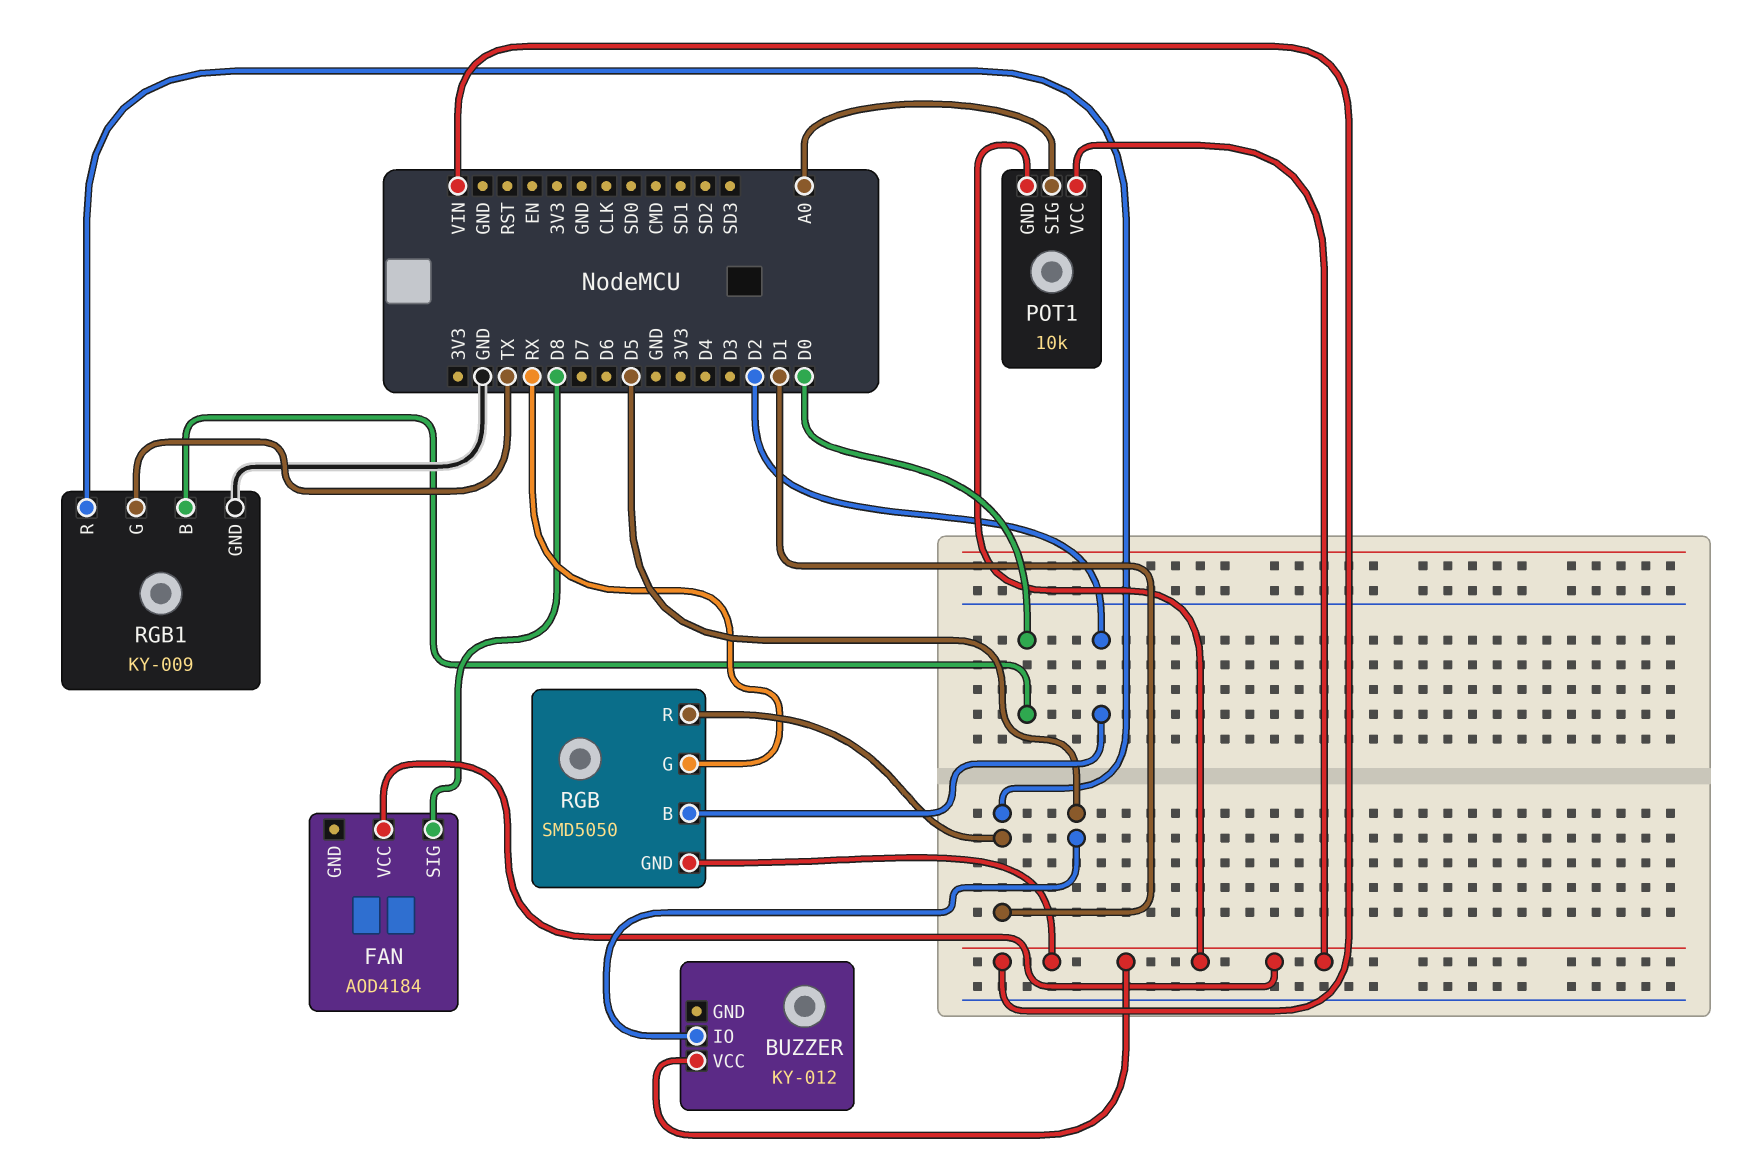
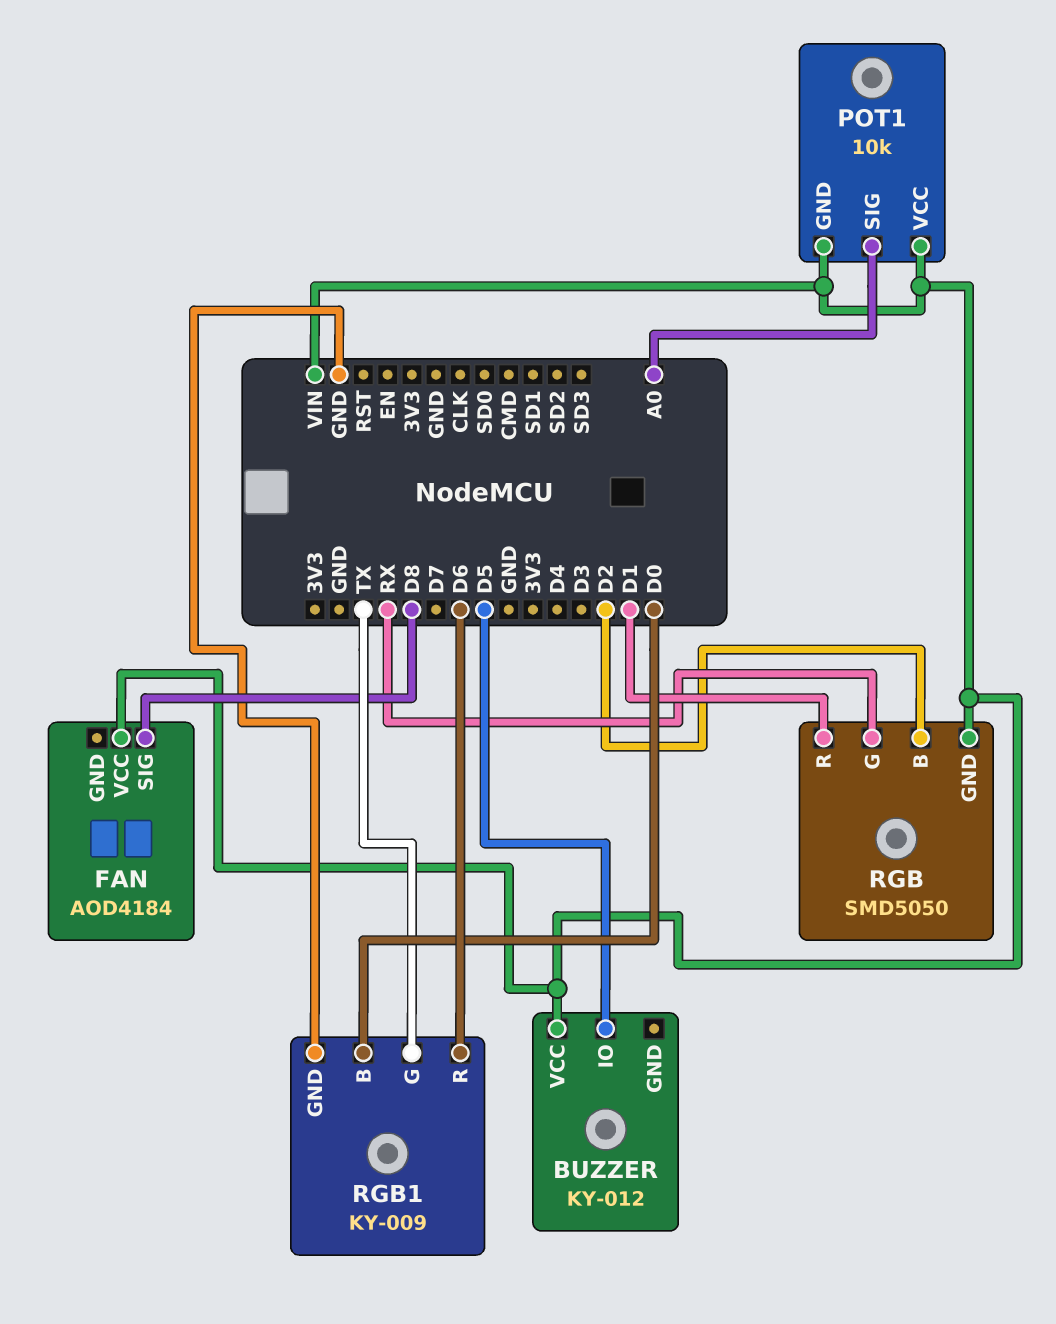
RGB1 pin R: D1 -> D6

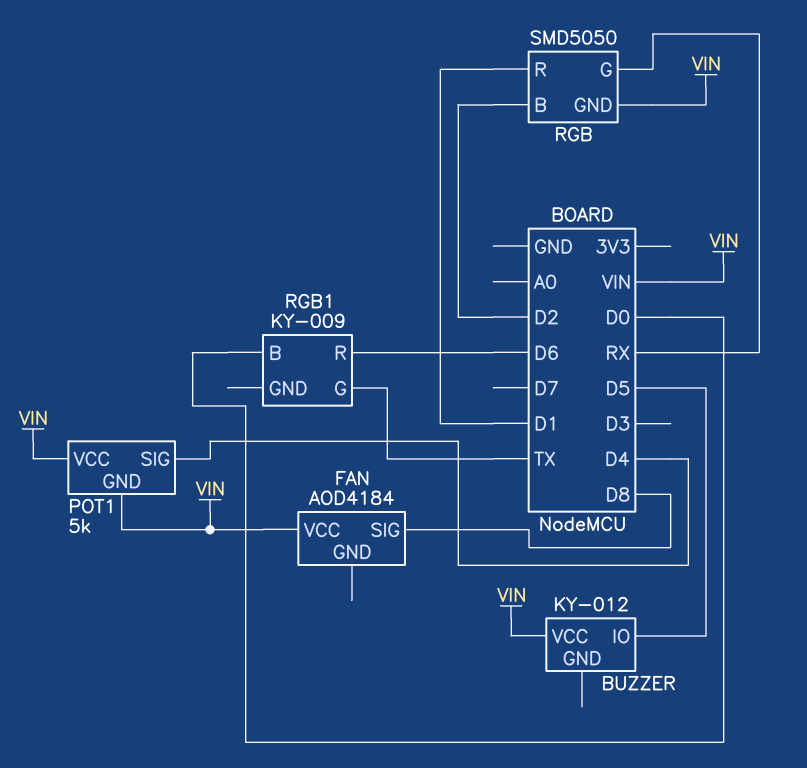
POT1: 10k -> 5k
POT1 pin SIG: A0 -> D4
RGB1 pin GND: GND -> none

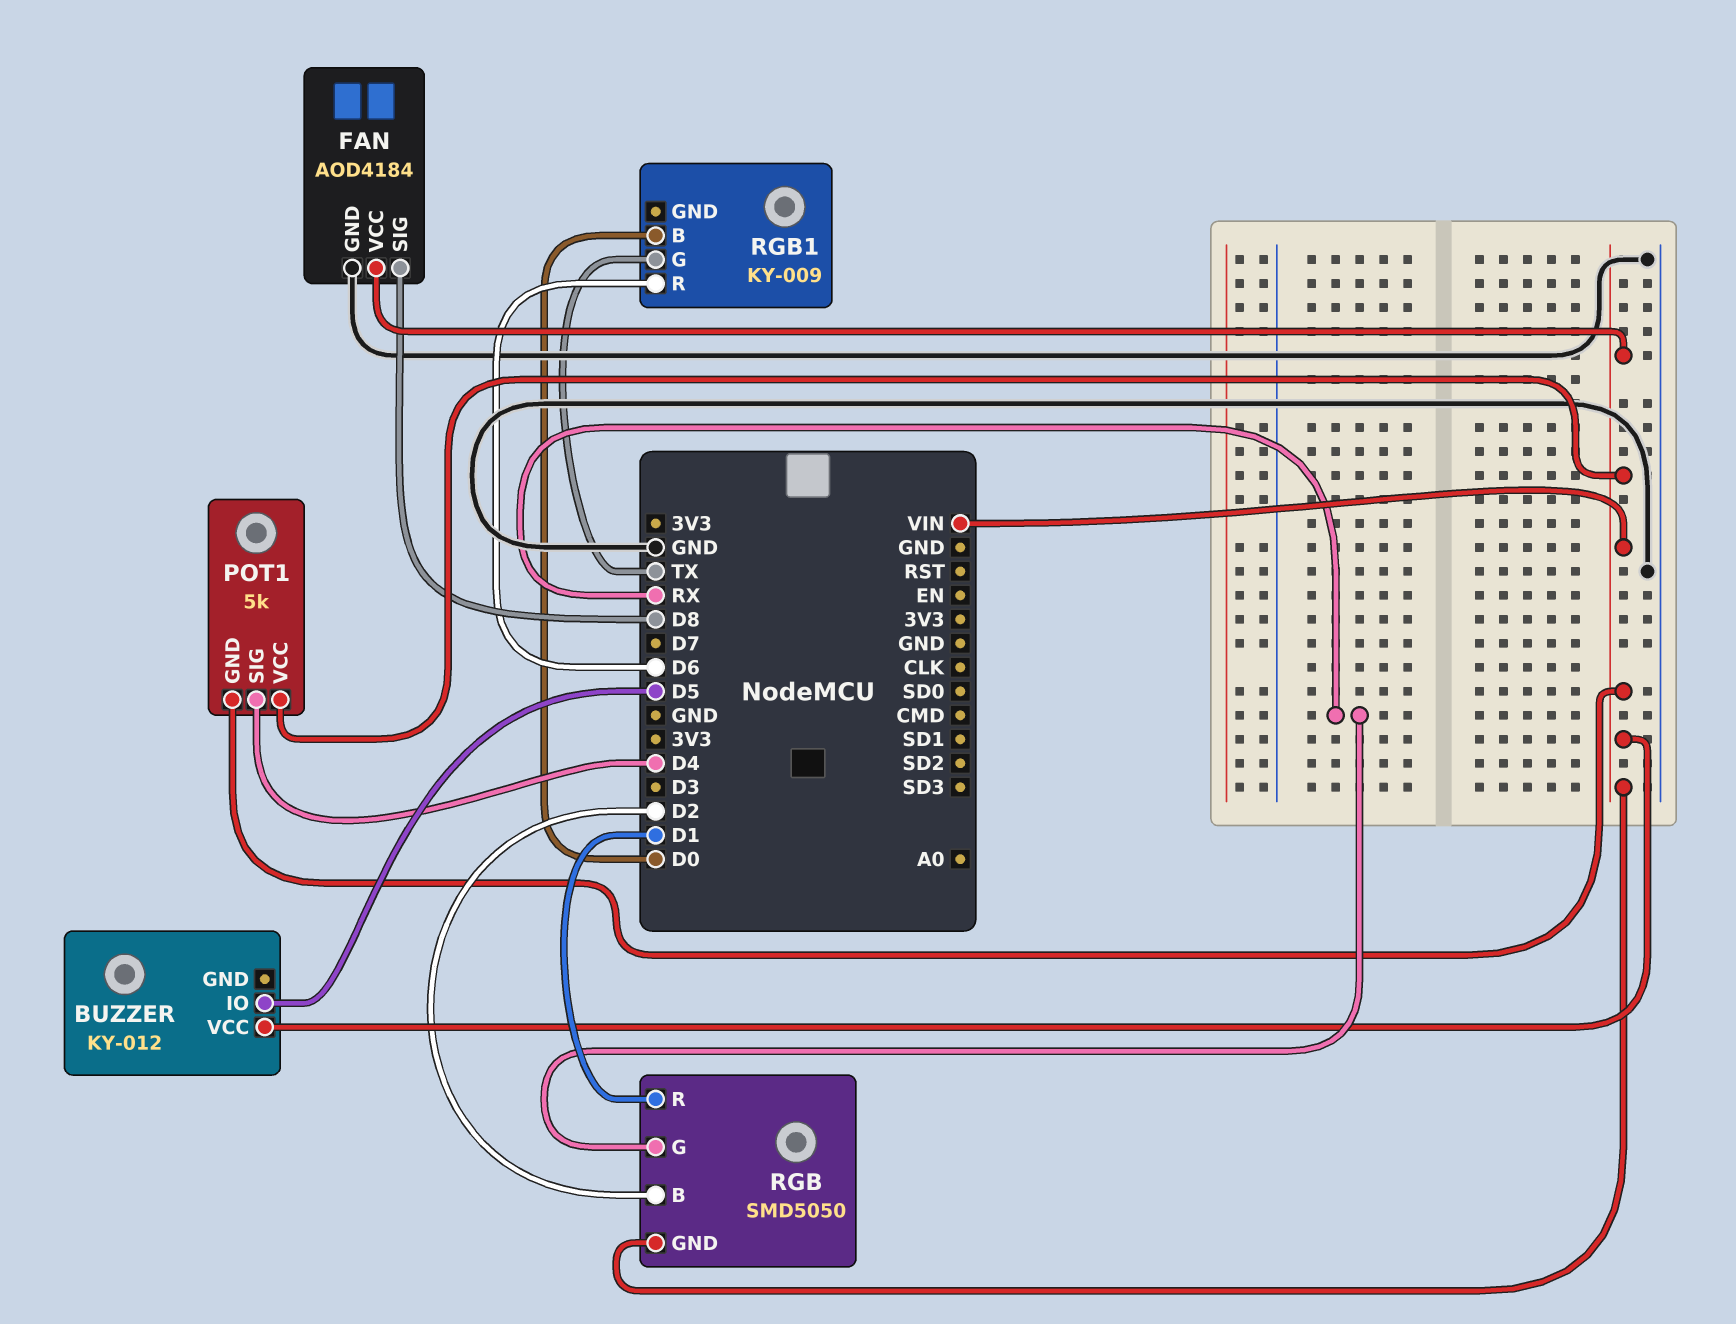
FAN pin GND: none -> GND

